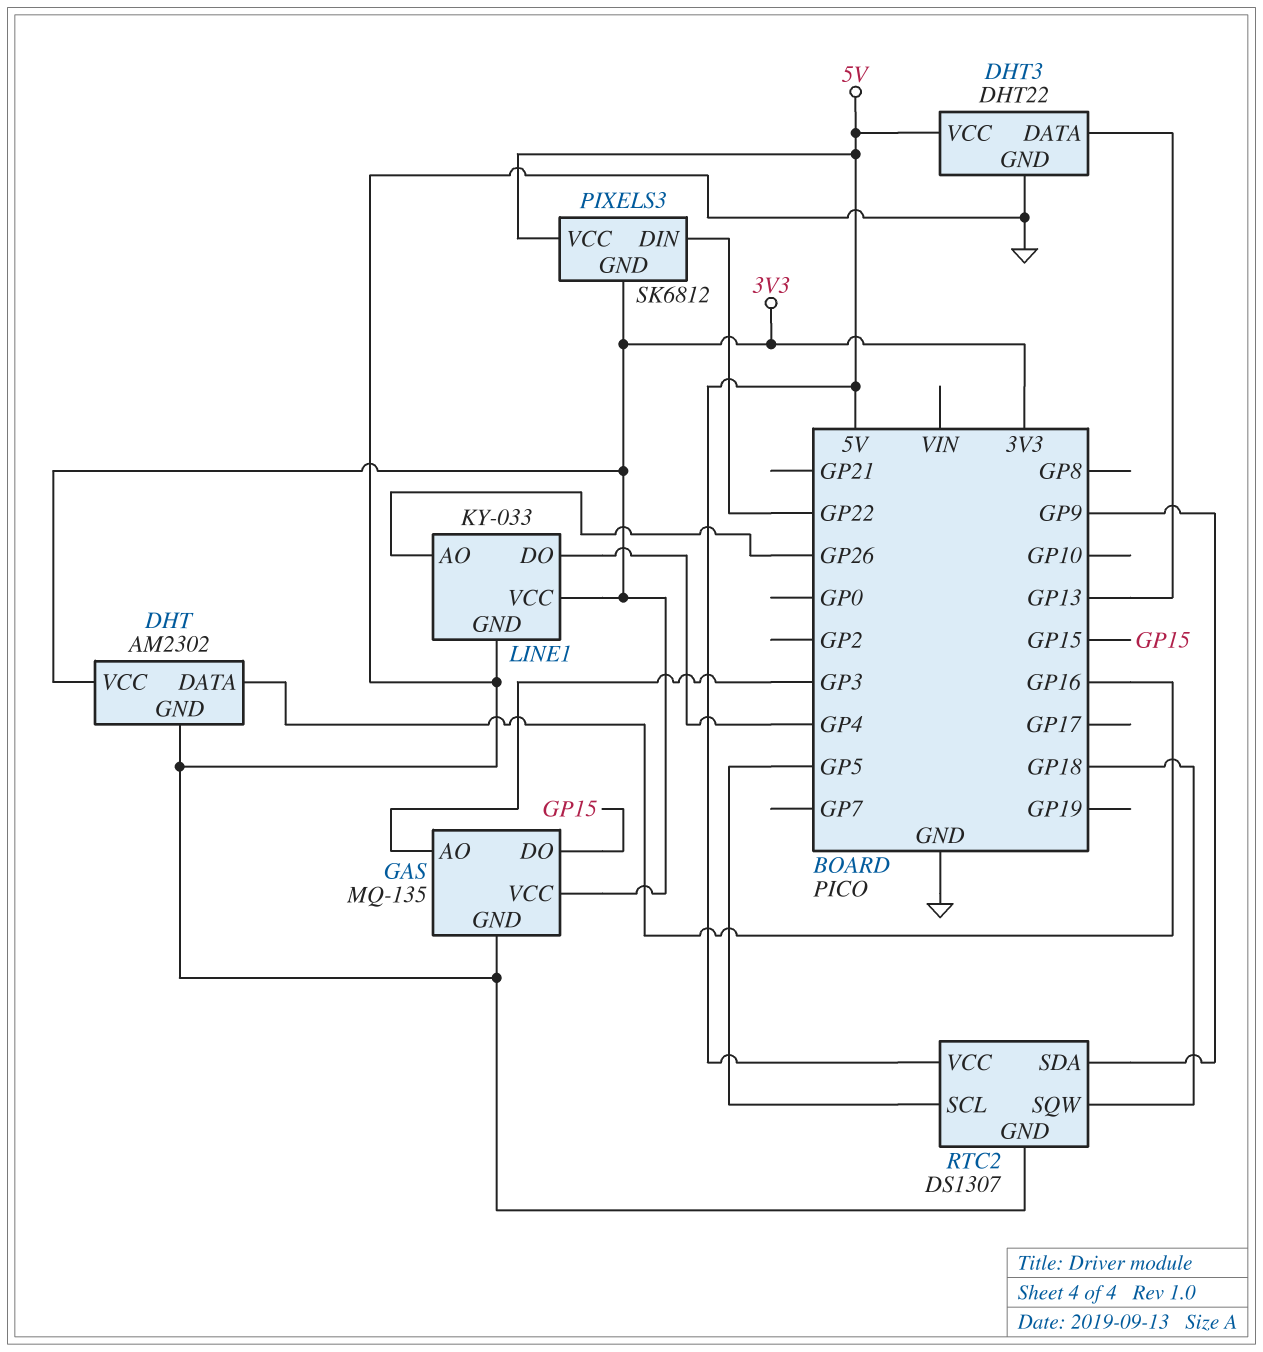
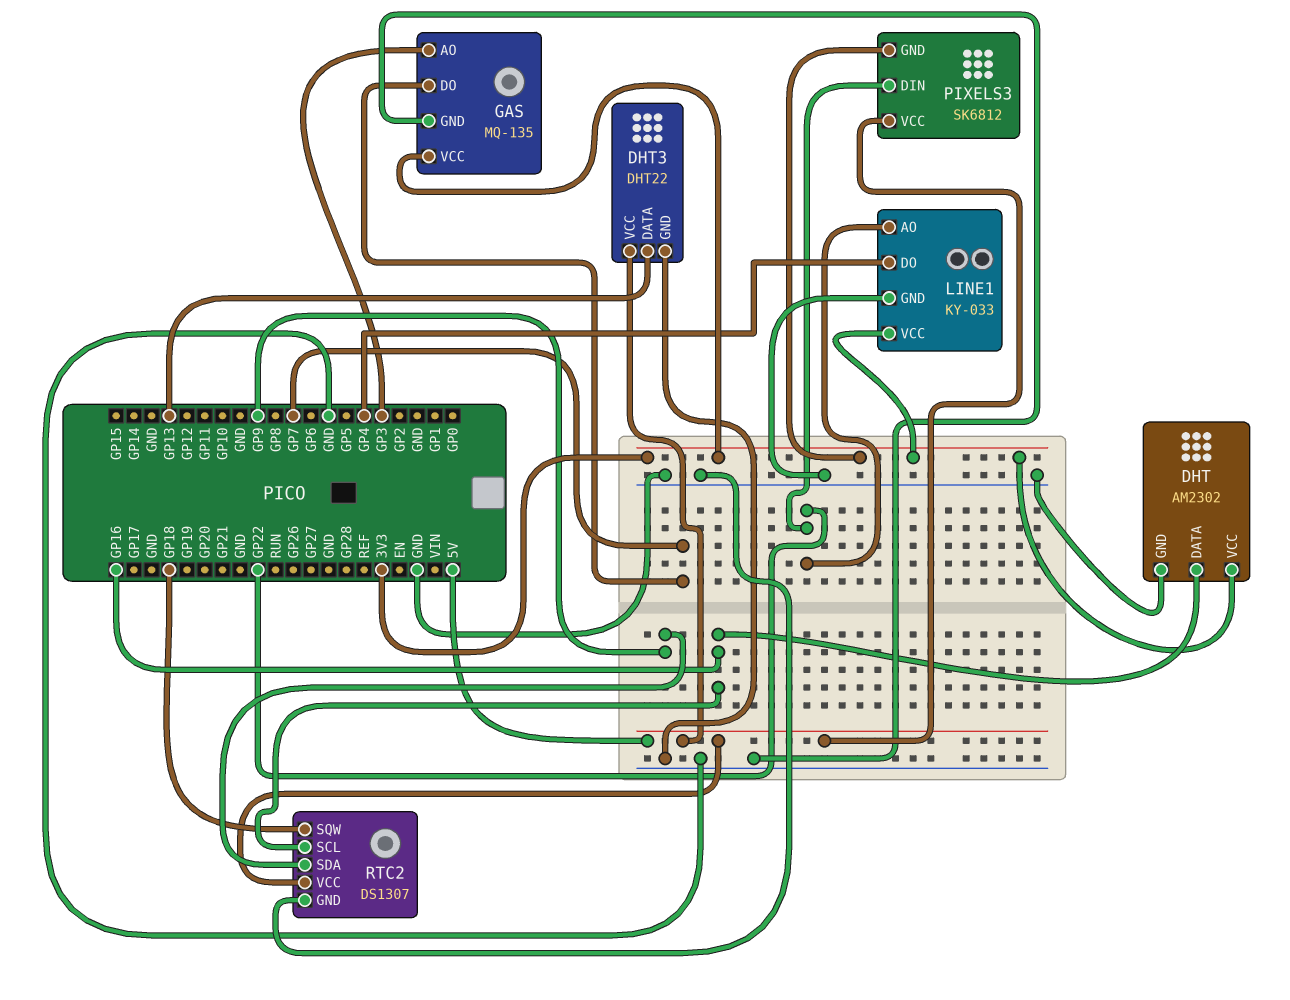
GAS pin DO: GP15 -> GP7
LINE1 pin AO: GP26 -> GP22
RTC2 pin SCL: GP5 -> GP16

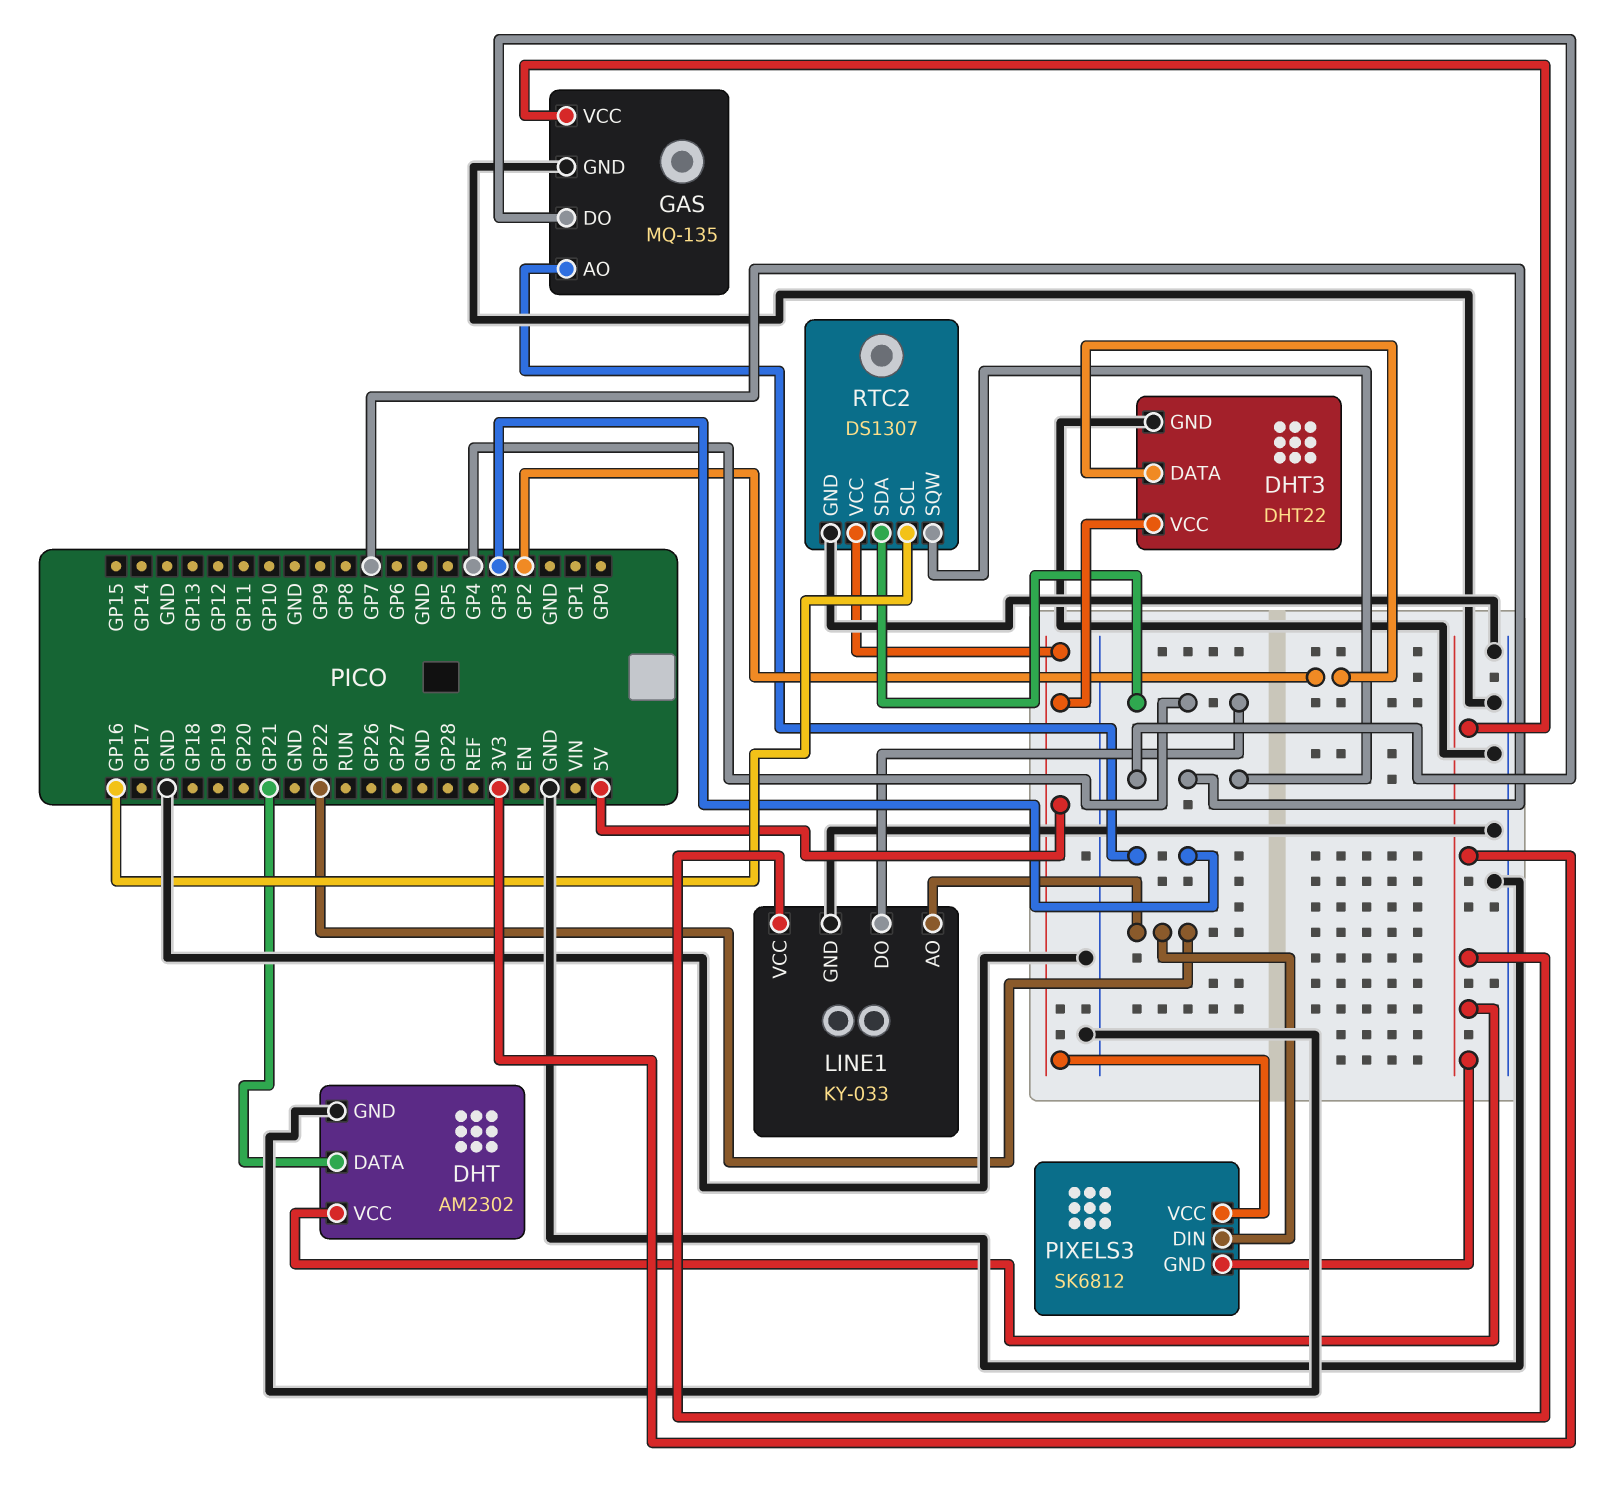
DHT pin DATA: GP16 -> GP21
DHT3 pin DATA: GP13 -> GP2
RTC2 pin SDA: GP9 -> GP4
RTC2 pin SQW: GP18 -> GP7

